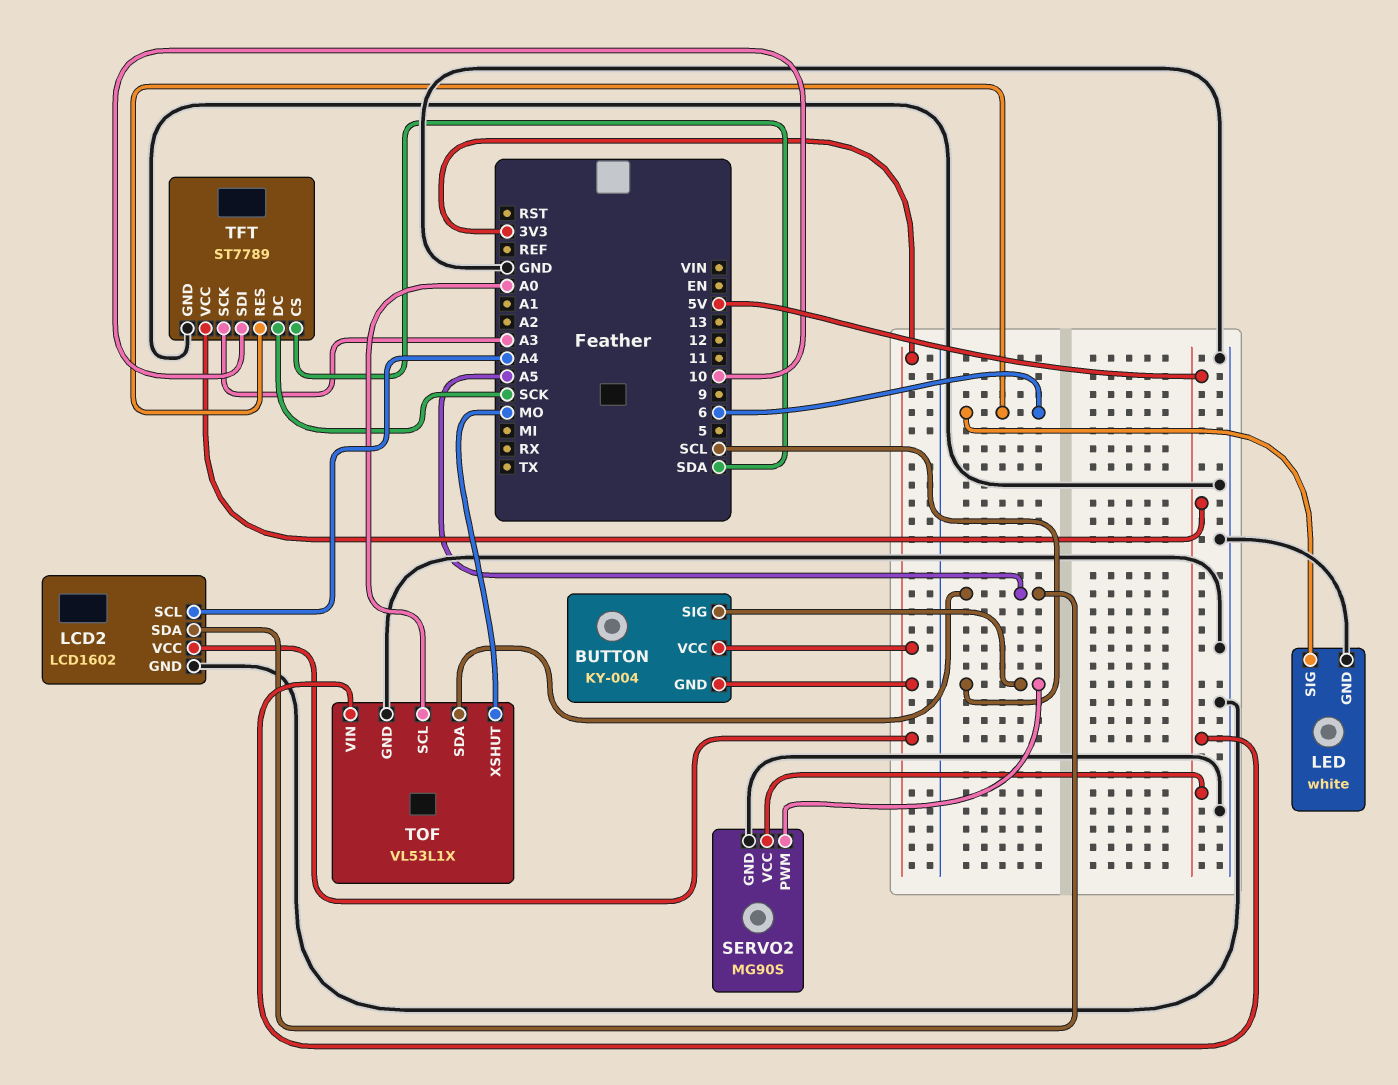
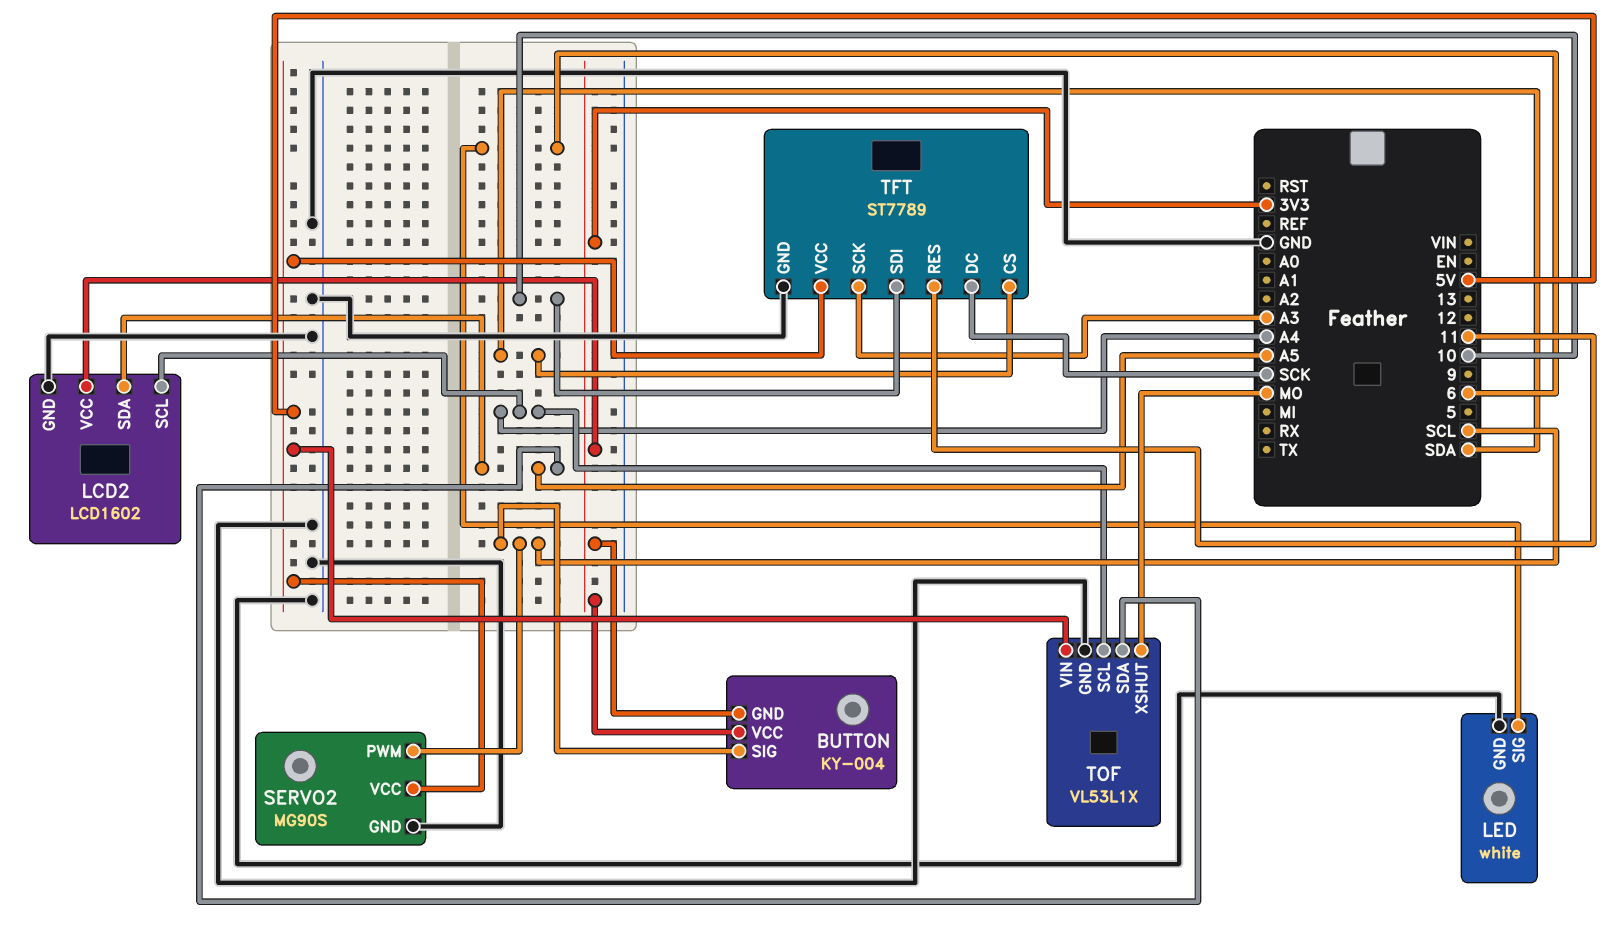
TFT pin RES: 6 -> 11
TOF pin SCL: A0 -> A4

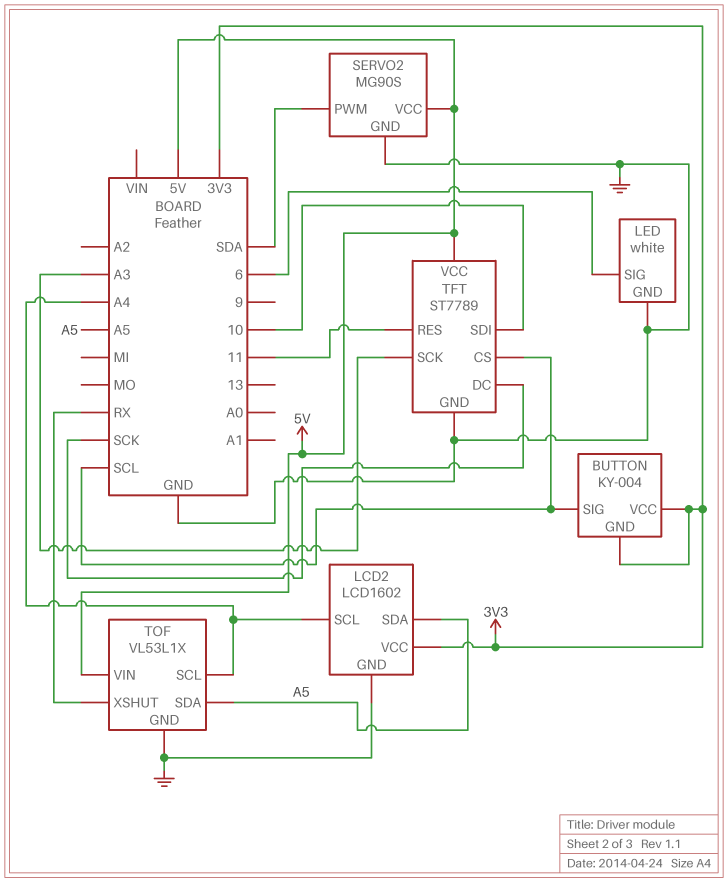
SERVO2 pin PWM: SCL -> SDA
TFT pin CS: SDA -> SCL
TOF pin XSHUT: MO -> RX

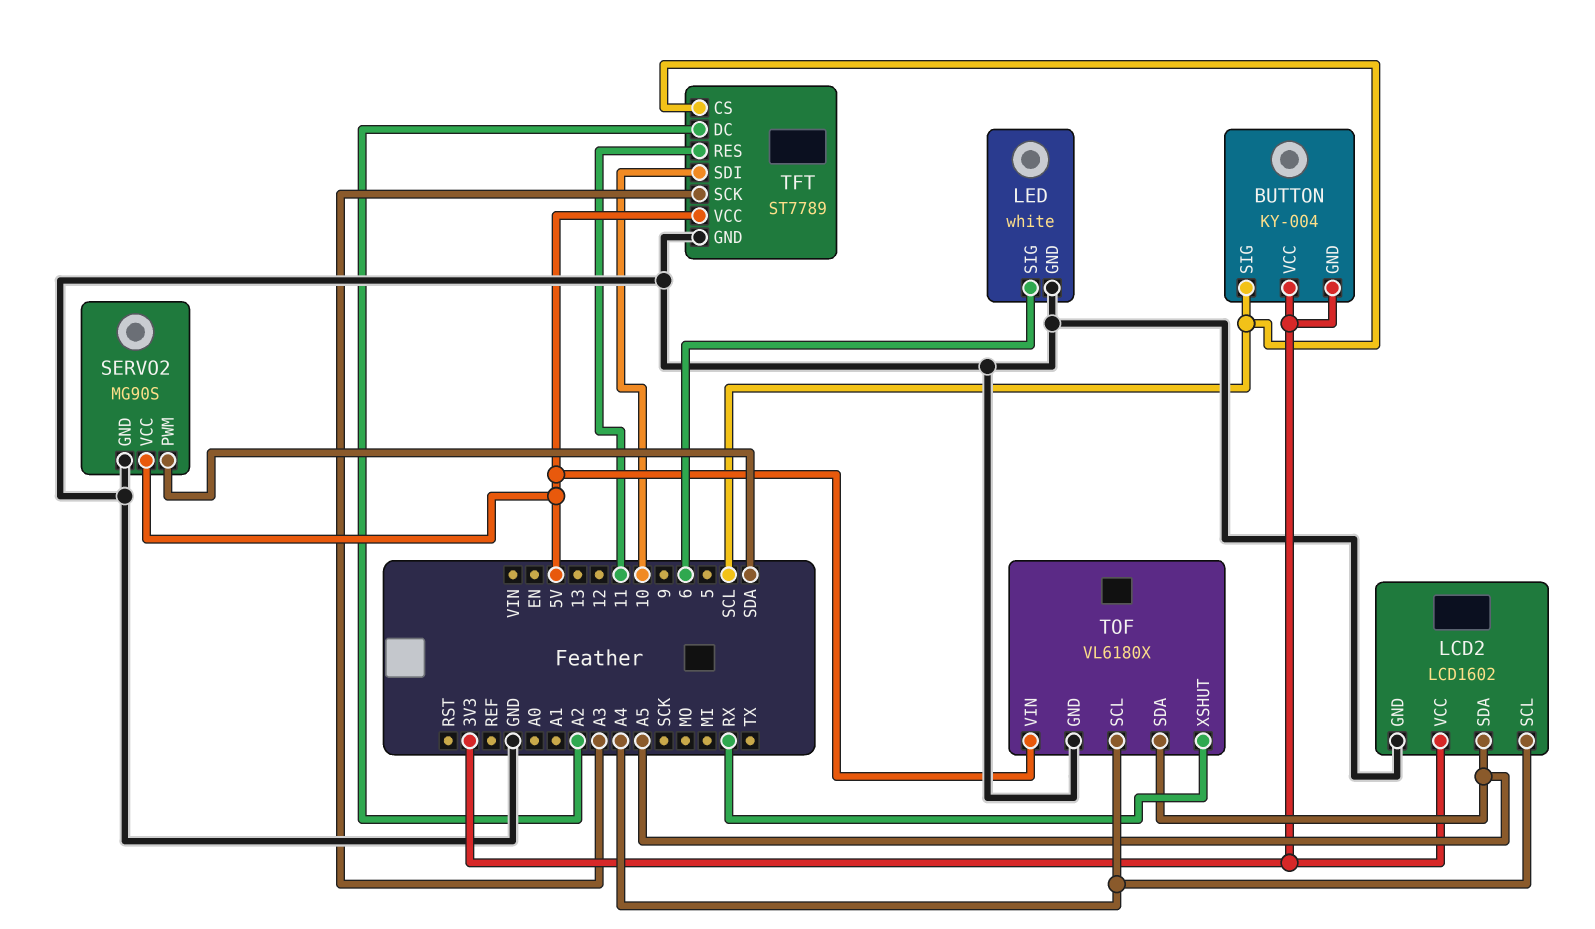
TFT pin DC: SCK -> A2
TOF: VL53L1X -> VL6180X

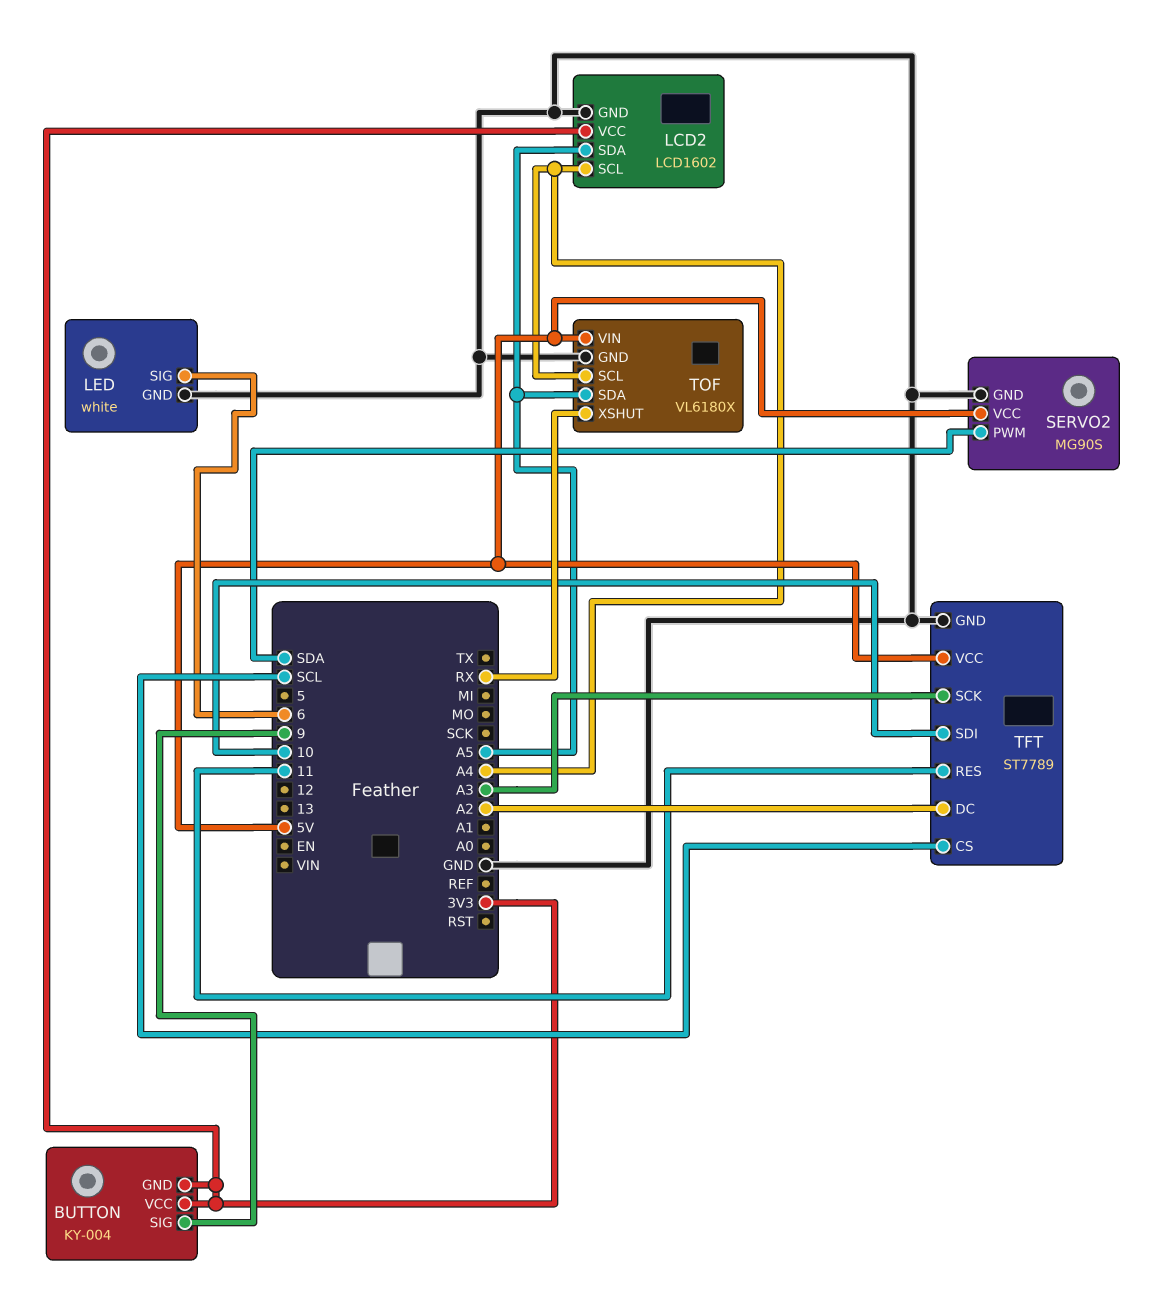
BUTTON pin SIG: SCL -> 9

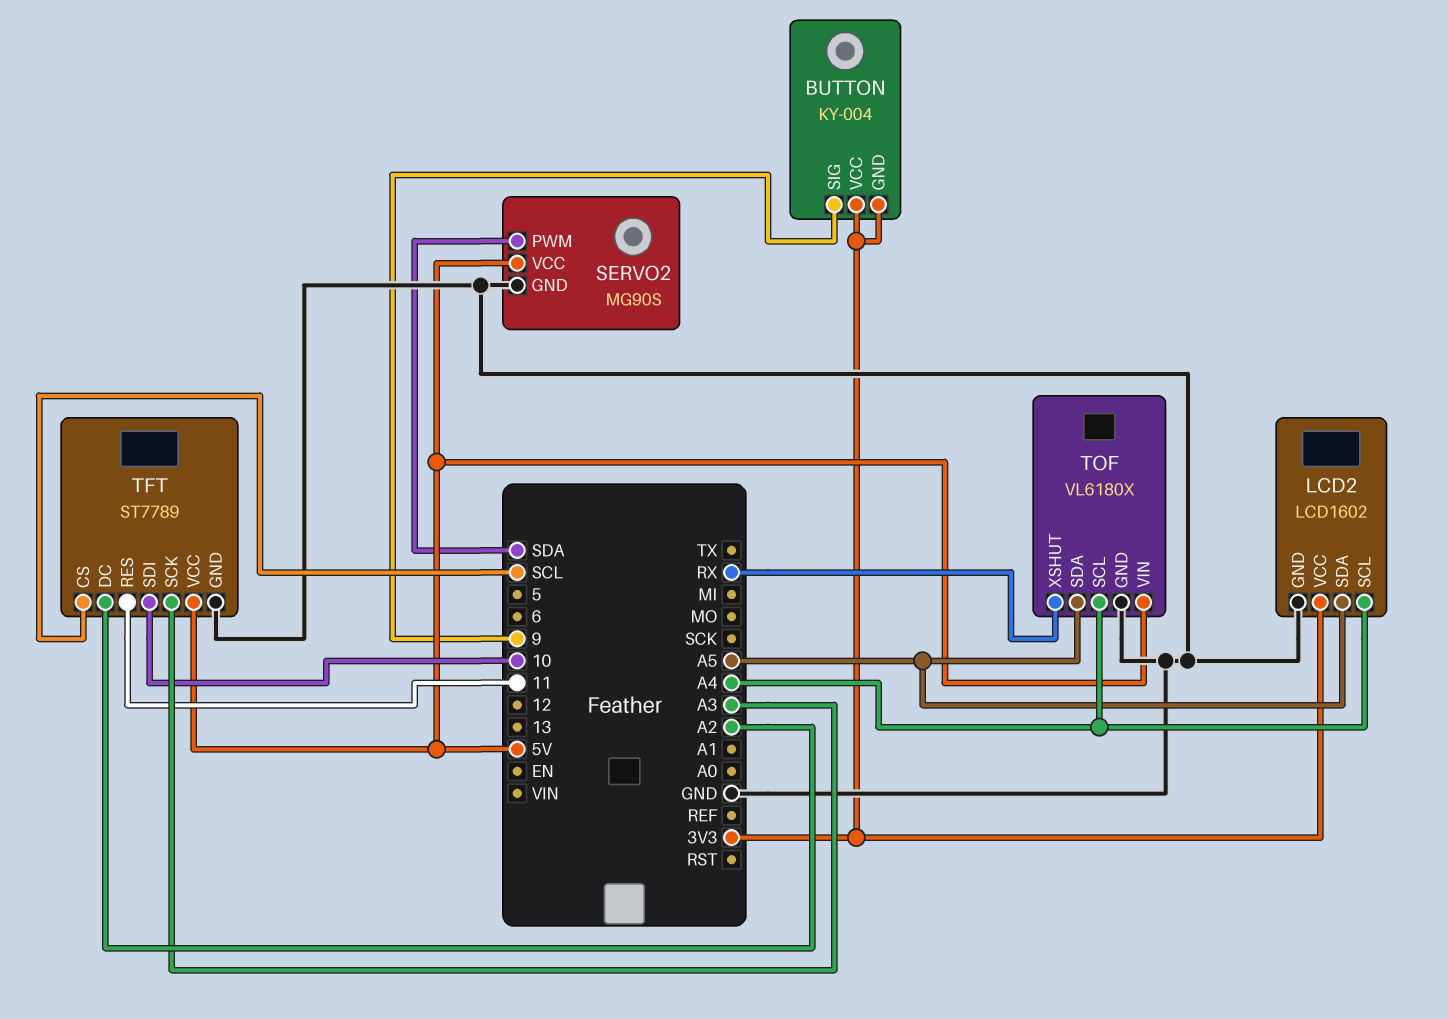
LED: white -> none
LED pin GND: GND -> none
LED pin SIG: 6 -> none

